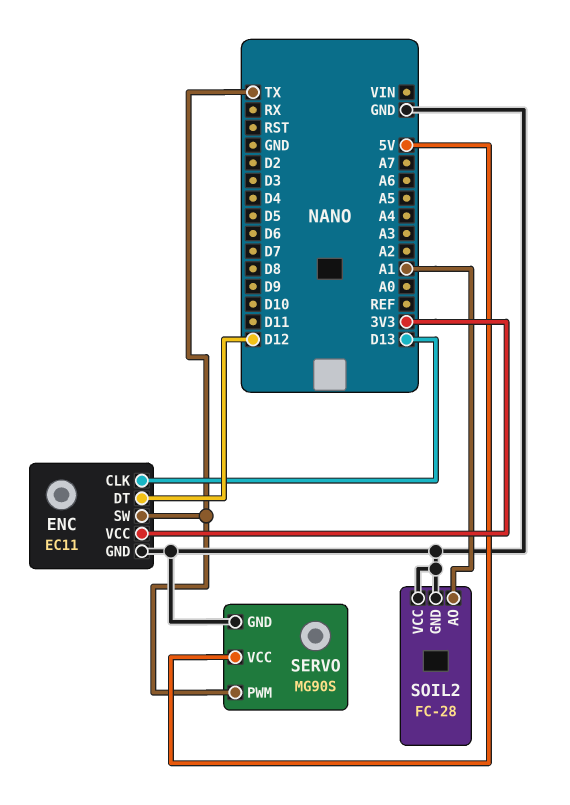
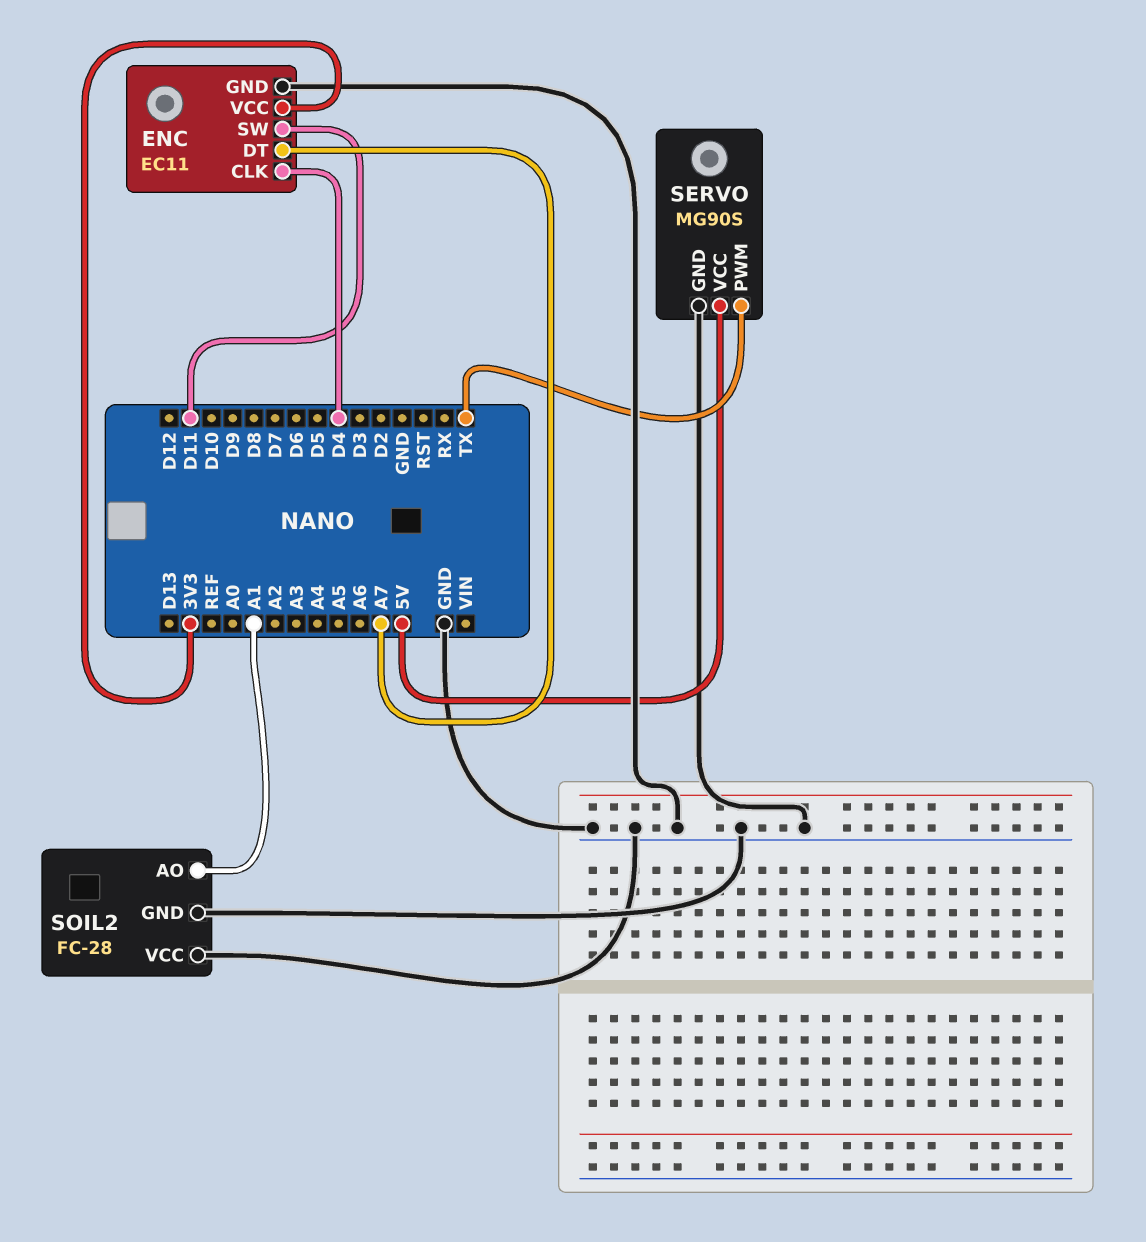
ENC pin CLK: D13 -> D4
ENC pin DT: D12 -> A7
ENC pin SW: TX -> D11

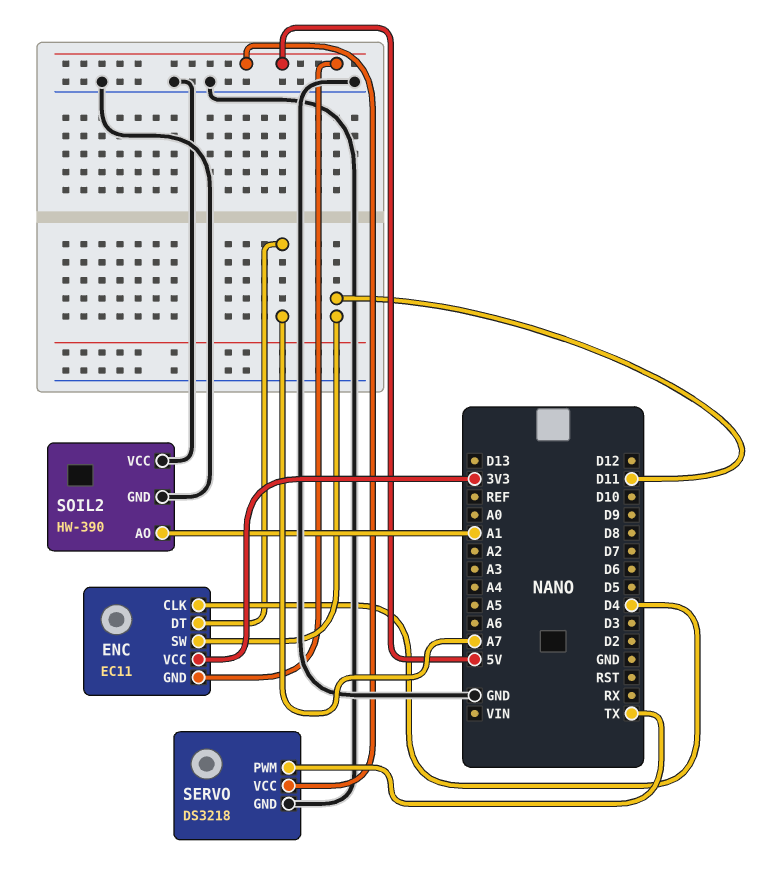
ENC pin GND: GND -> 5V
SERVO: MG90S -> DS3218
SOIL2: FC-28 -> HW-390

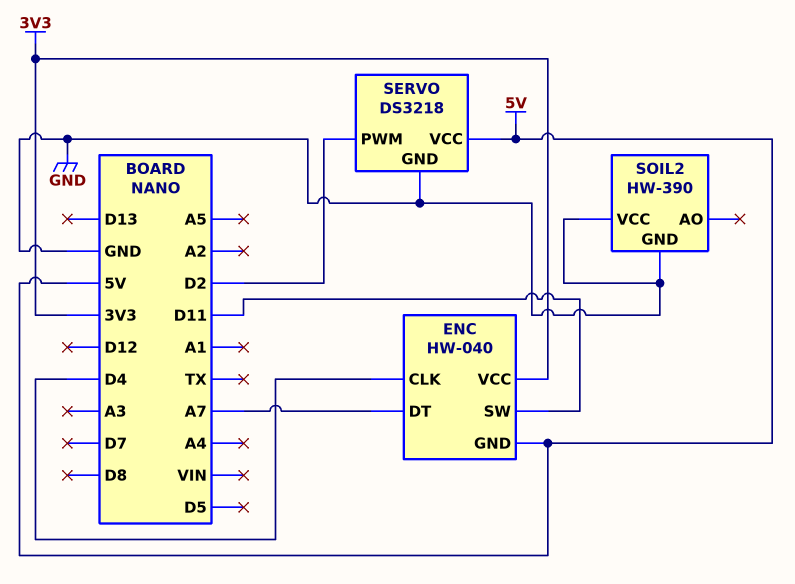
ENC: EC11 -> HW-040
SERVO pin PWM: TX -> D2
SOIL2 pin AO: A1 -> none

